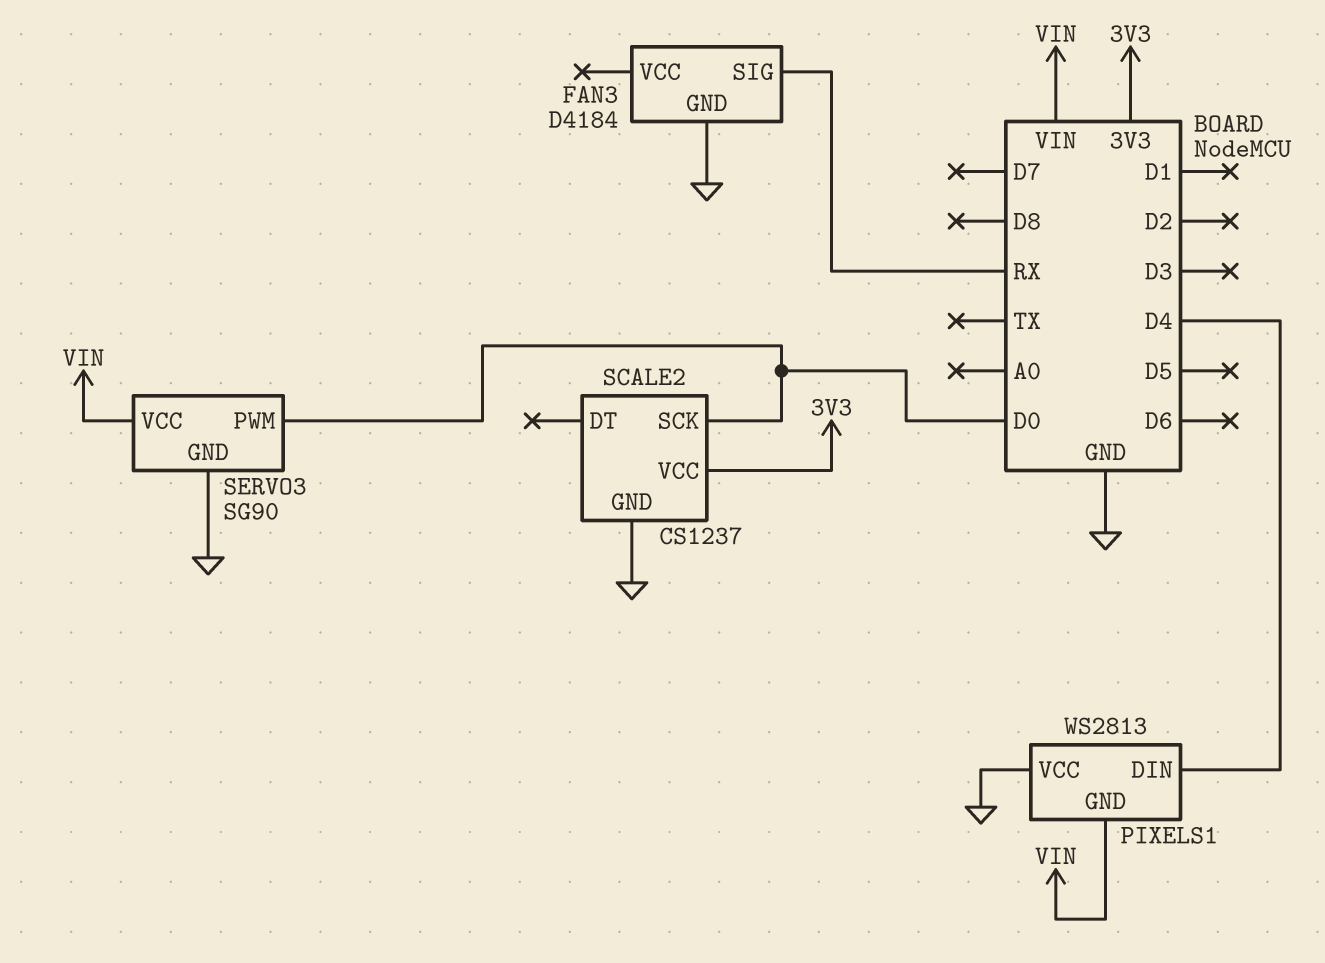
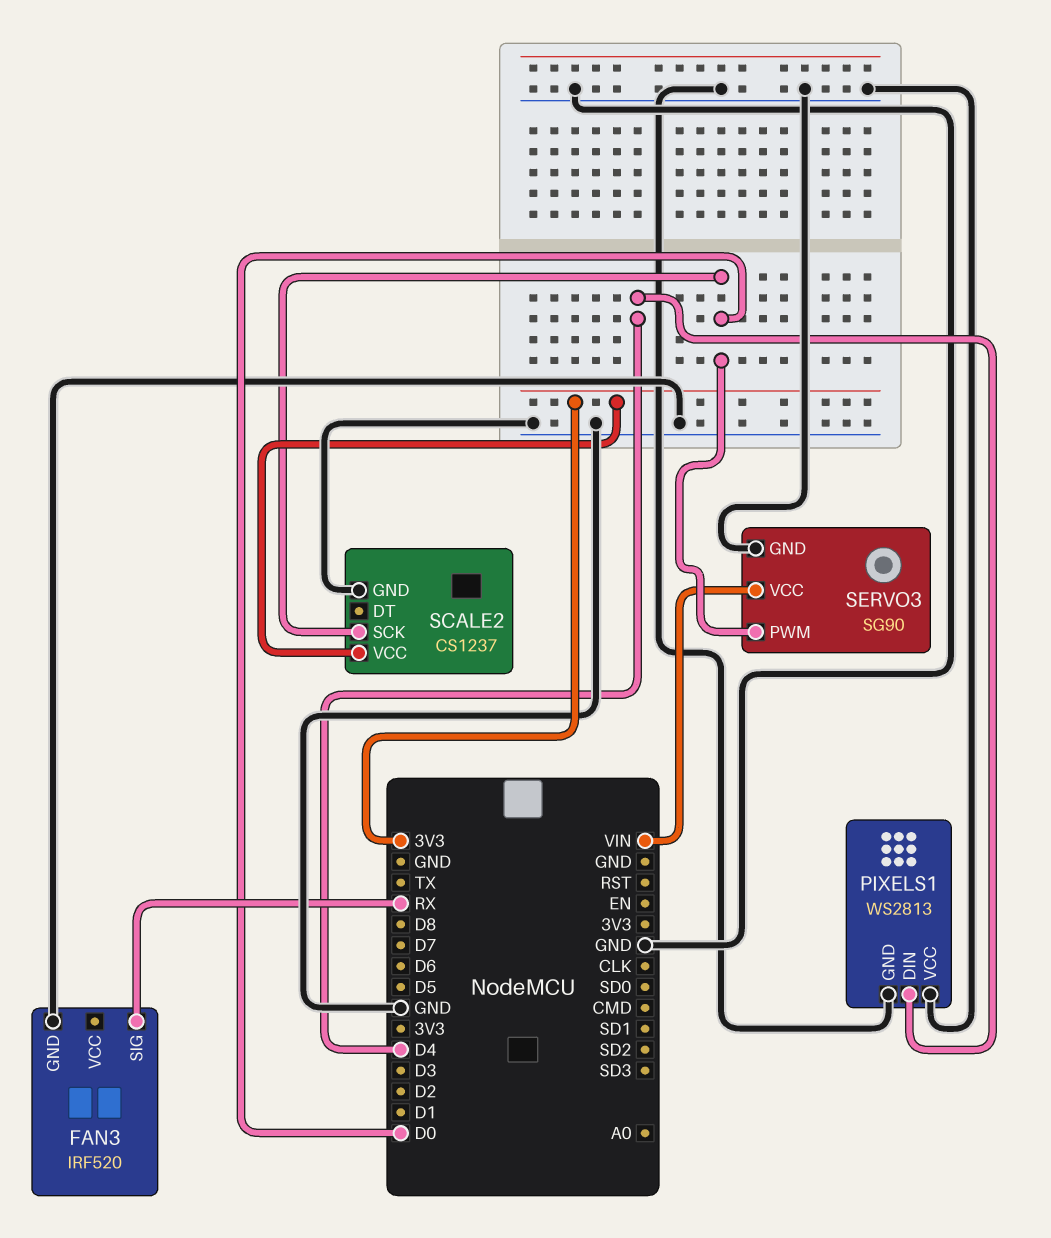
FAN3: D4184 -> IRF520
PIXELS1 pin GND: VIN -> GND

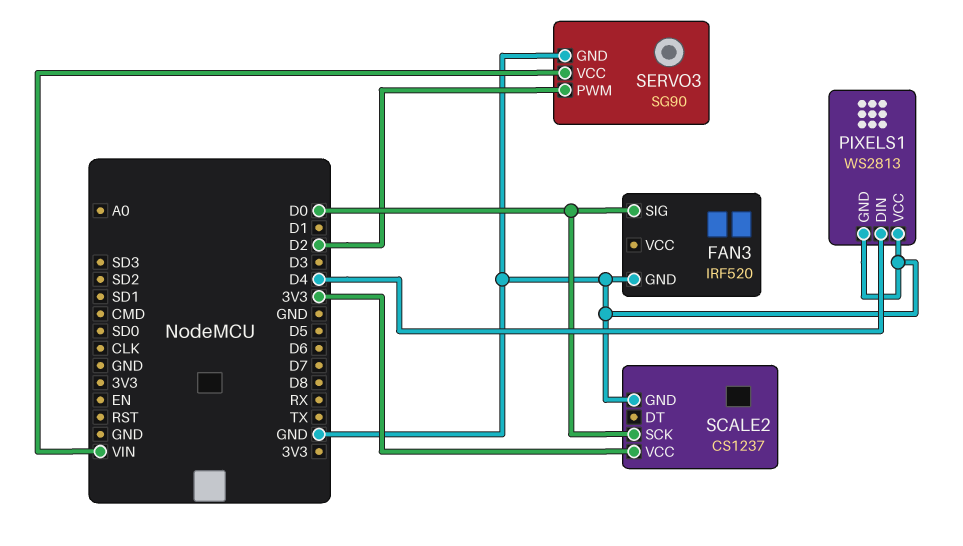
FAN3 pin SIG: RX -> D0
SERVO3 pin PWM: D0 -> D2

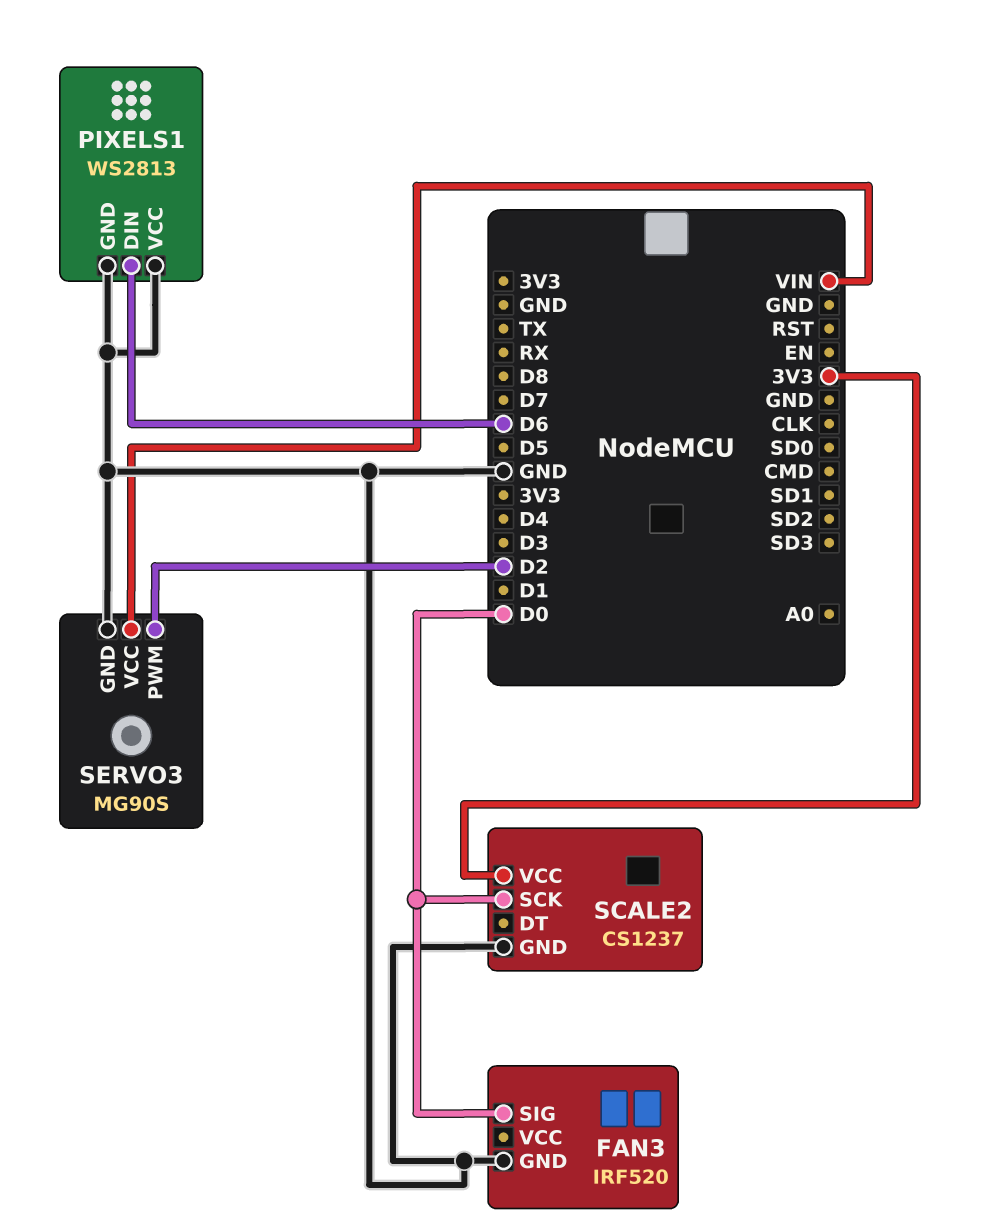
PIXELS1 pin DIN: D4 -> D6
SERVO3: SG90 -> MG90S

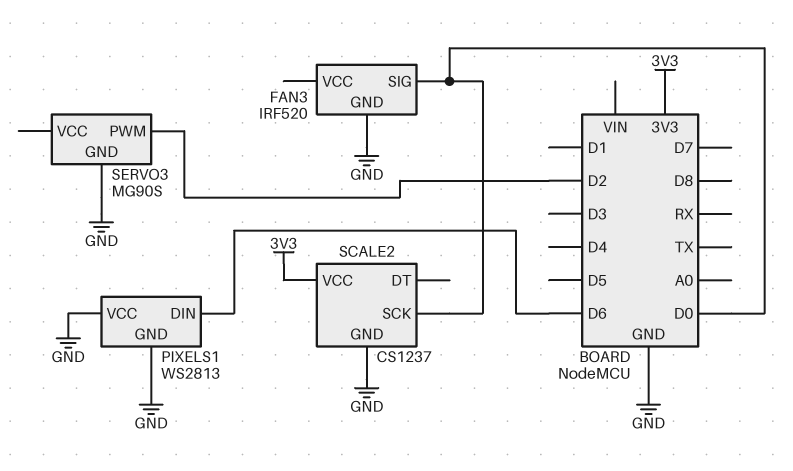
SERVO3 pin VCC: VIN -> none

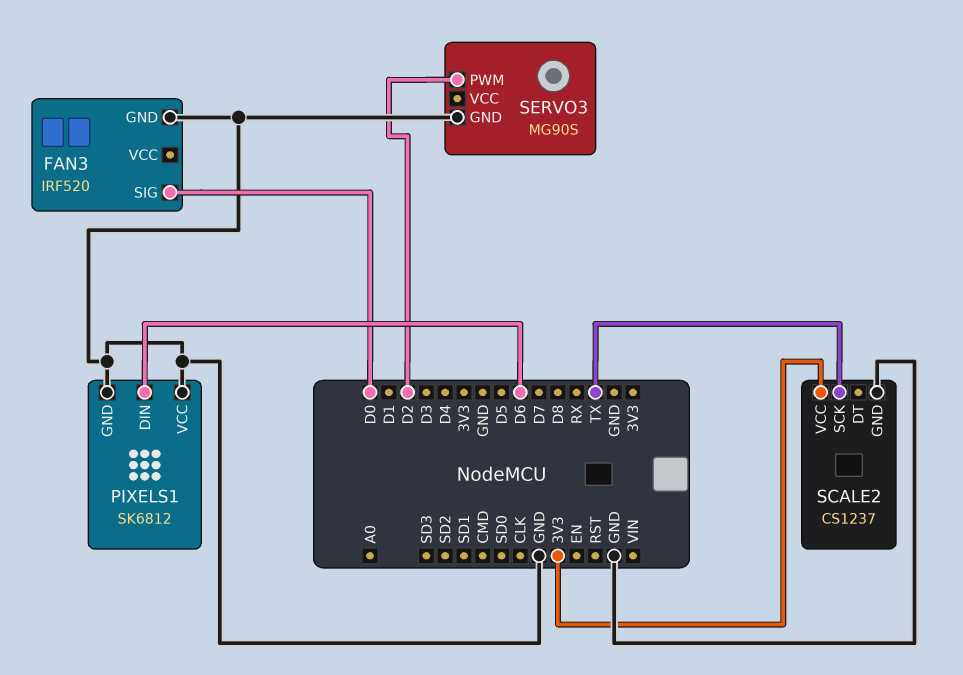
PIXELS1: WS2813 -> SK6812
SCALE2 pin SCK: D0 -> TX

